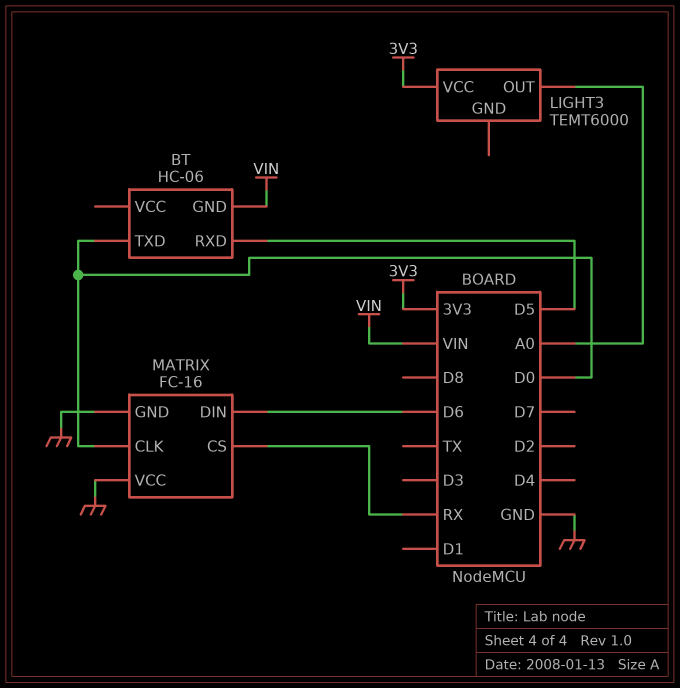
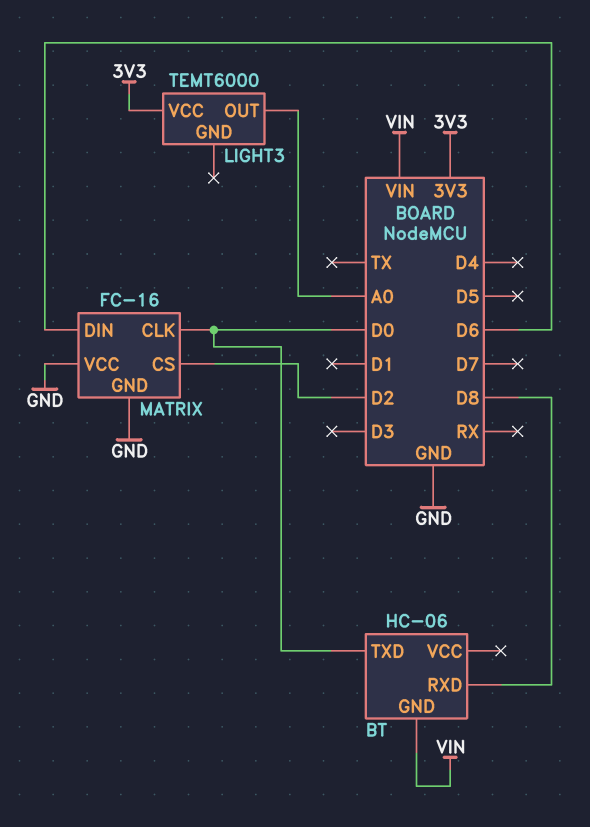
BT pin RXD: D5 -> D8
MATRIX pin CS: RX -> D2

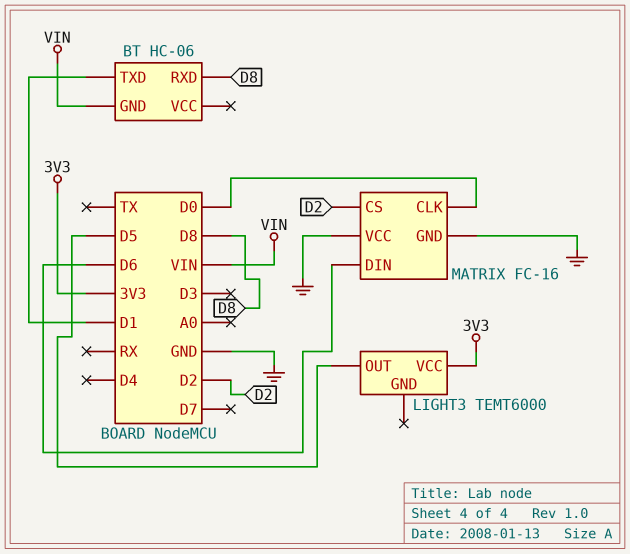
BT pin TXD: D0 -> D1
LIGHT3 pin OUT: A0 -> D5

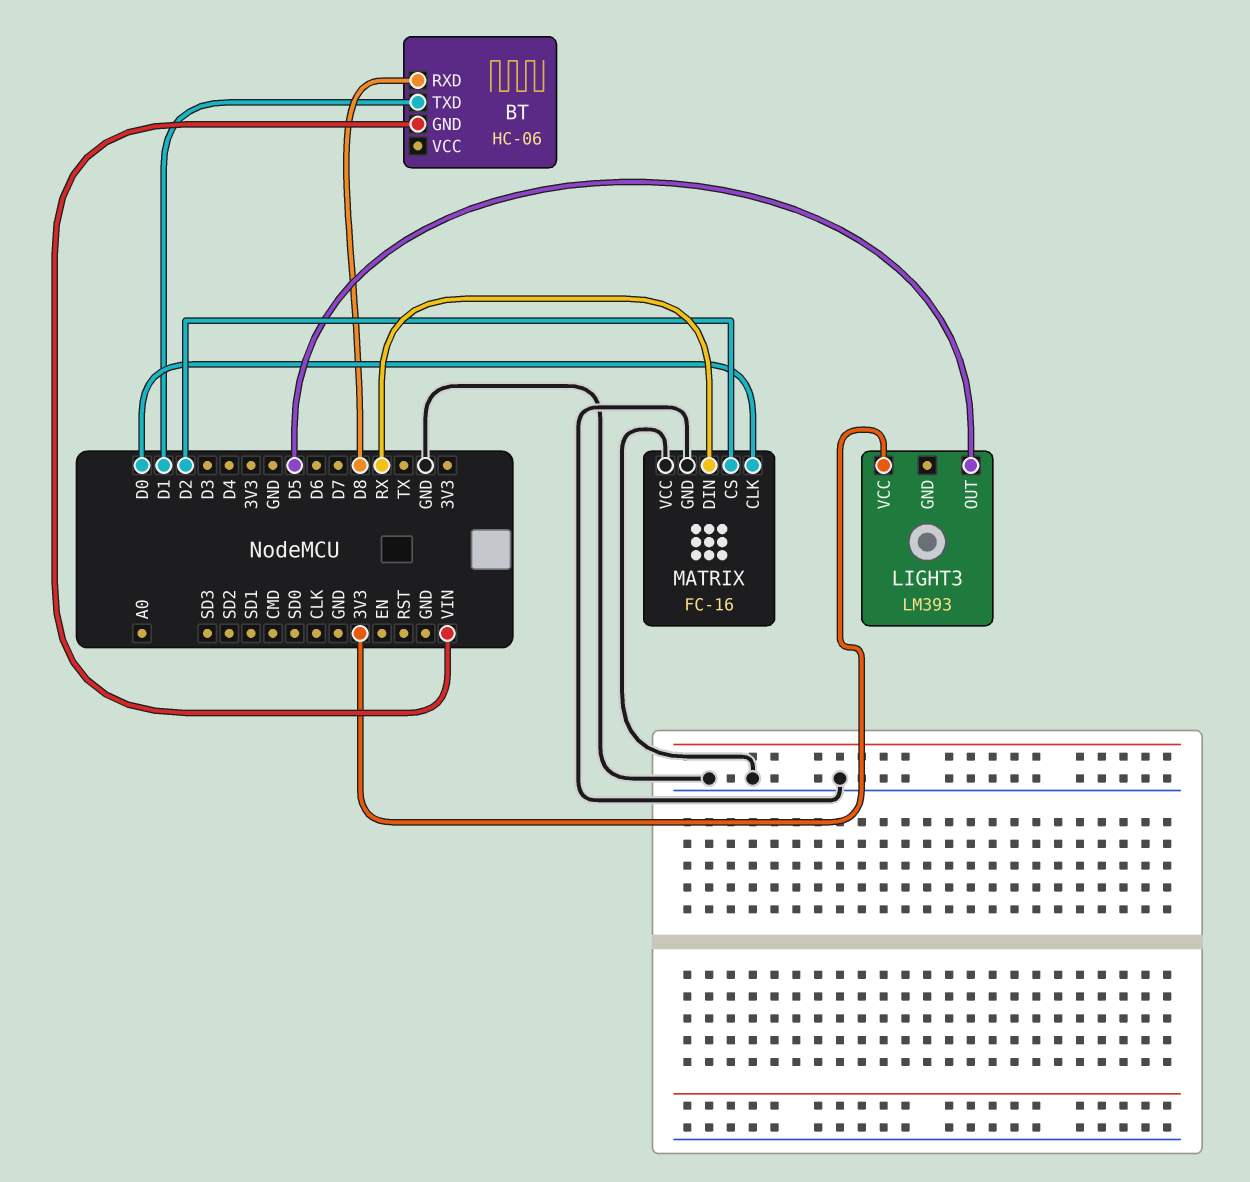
LIGHT3: TEMT6000 -> LM393
MATRIX pin DIN: D6 -> RX

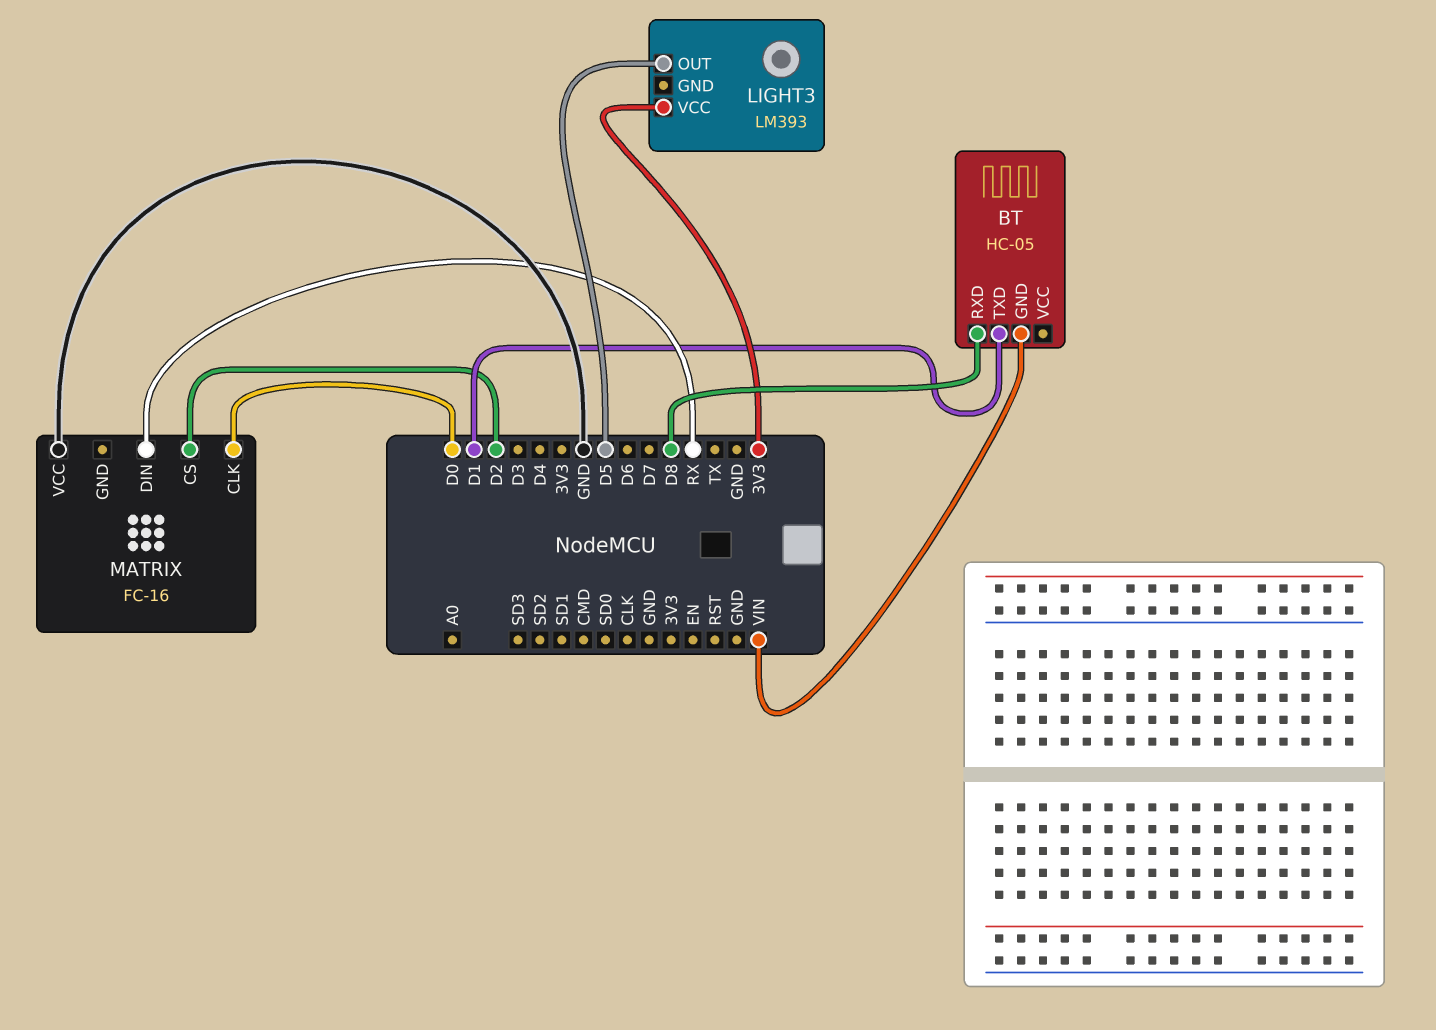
BT: HC-06 -> HC-05
MATRIX pin GND: GND -> none

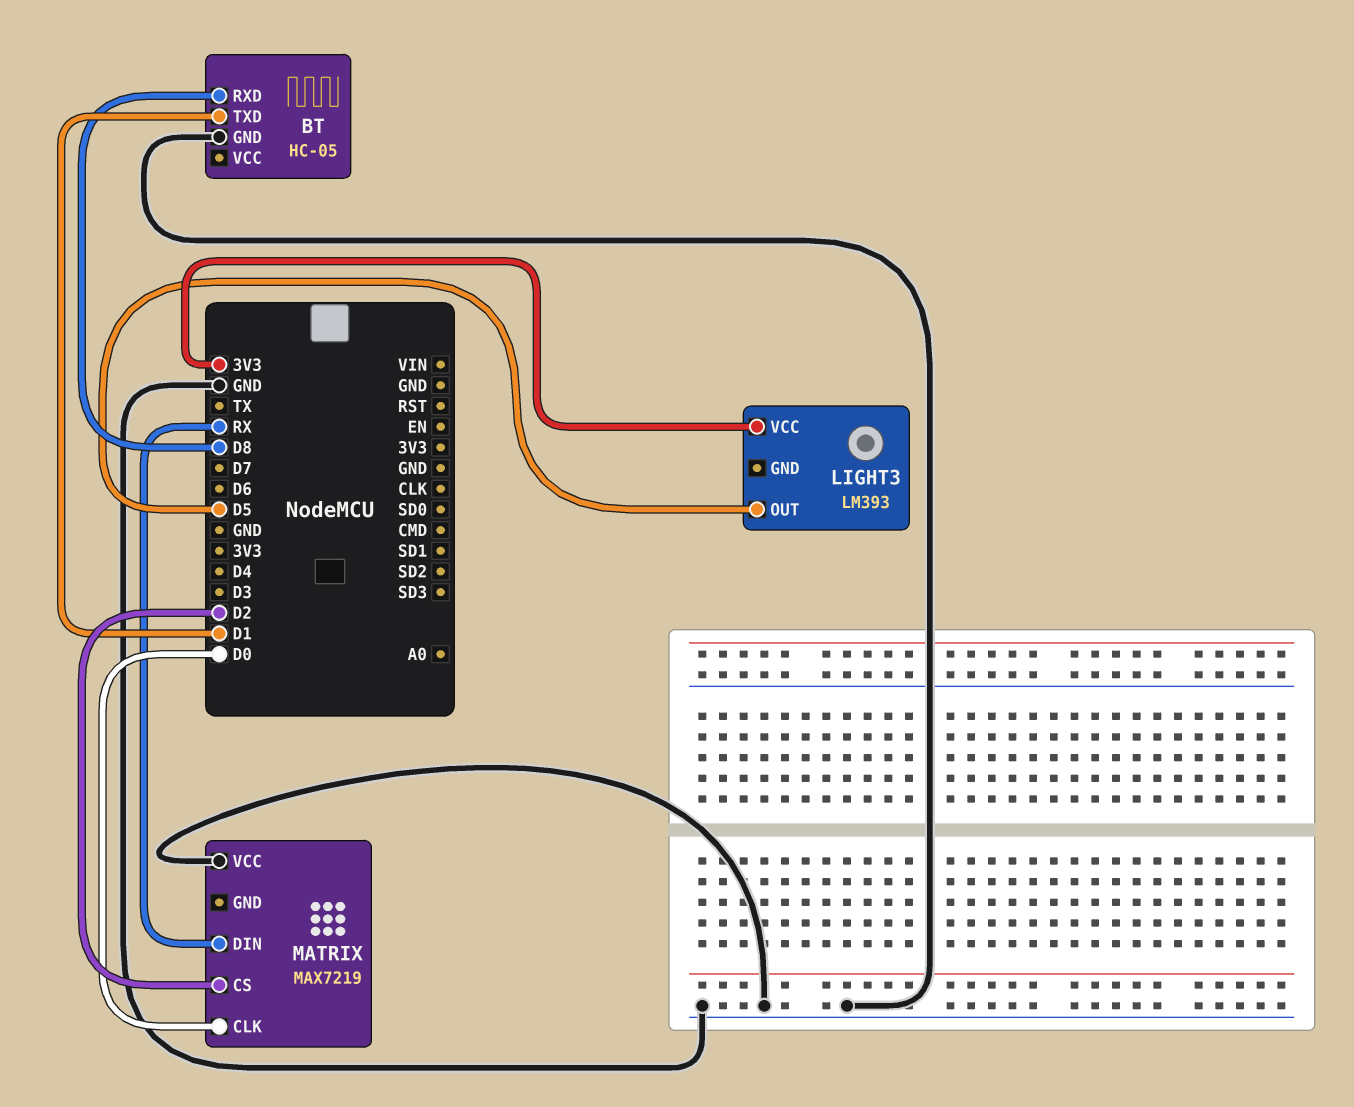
BT pin GND: VIN -> GND
MATRIX: FC-16 -> MAX7219

